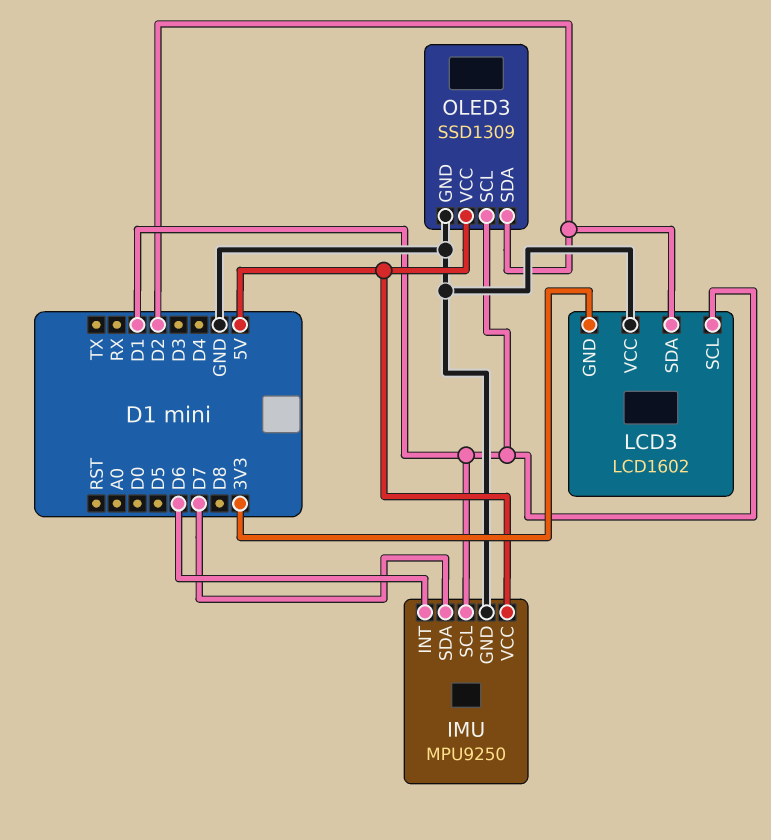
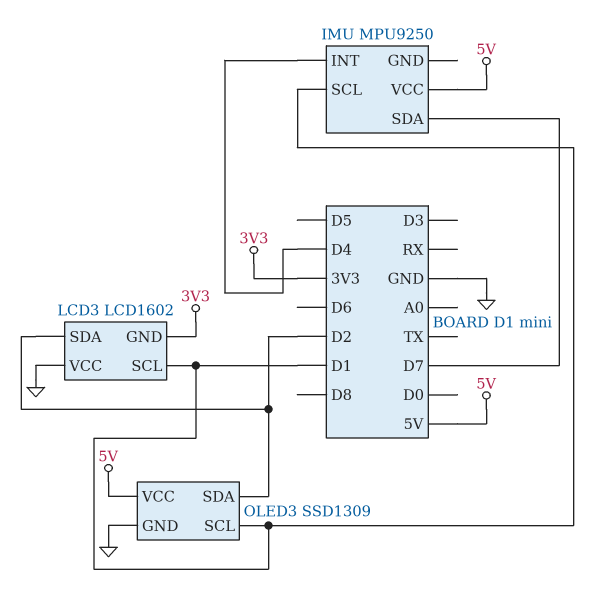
IMU pin GND: GND -> none
IMU pin INT: D6 -> D4

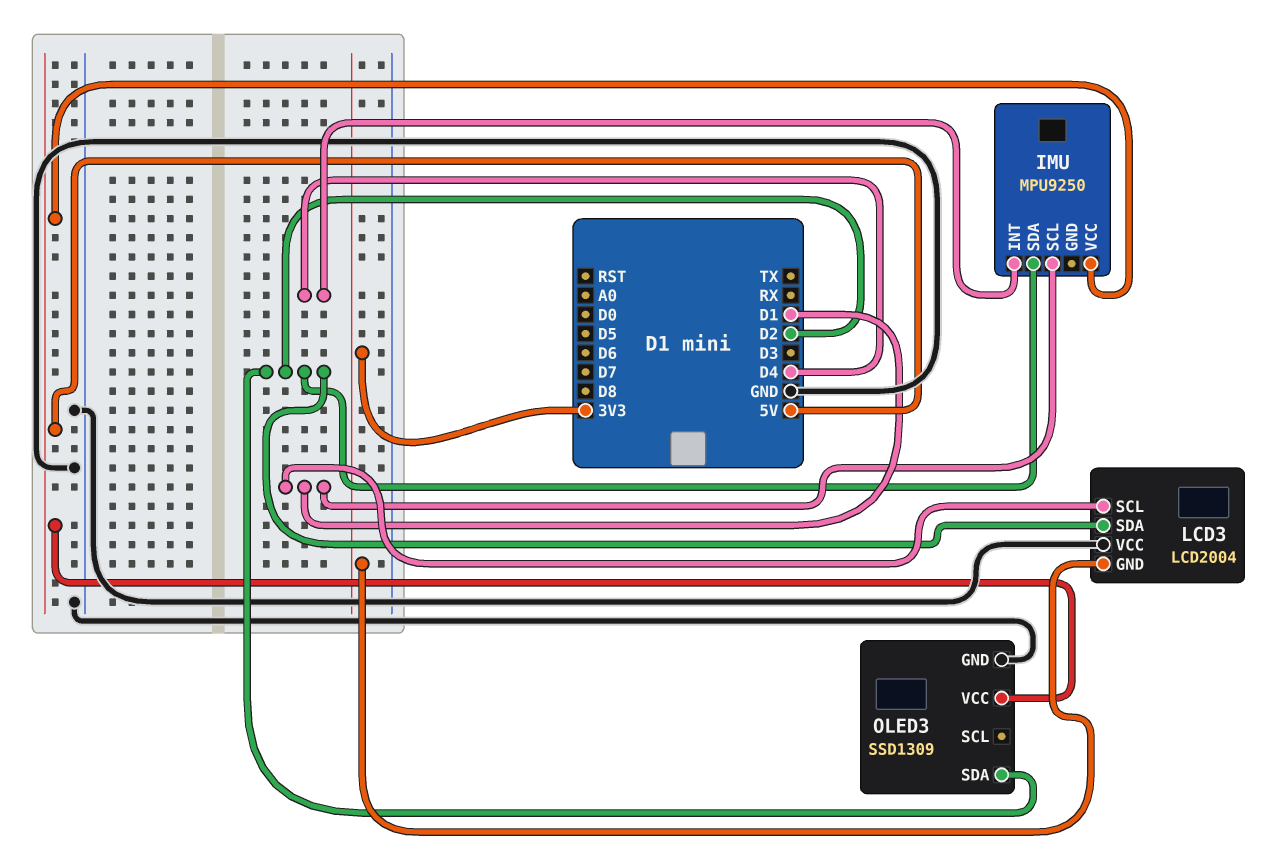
IMU pin SDA: D7 -> D2
LCD3: LCD1602 -> LCD2004
OLED3 pin SCL: D1 -> none

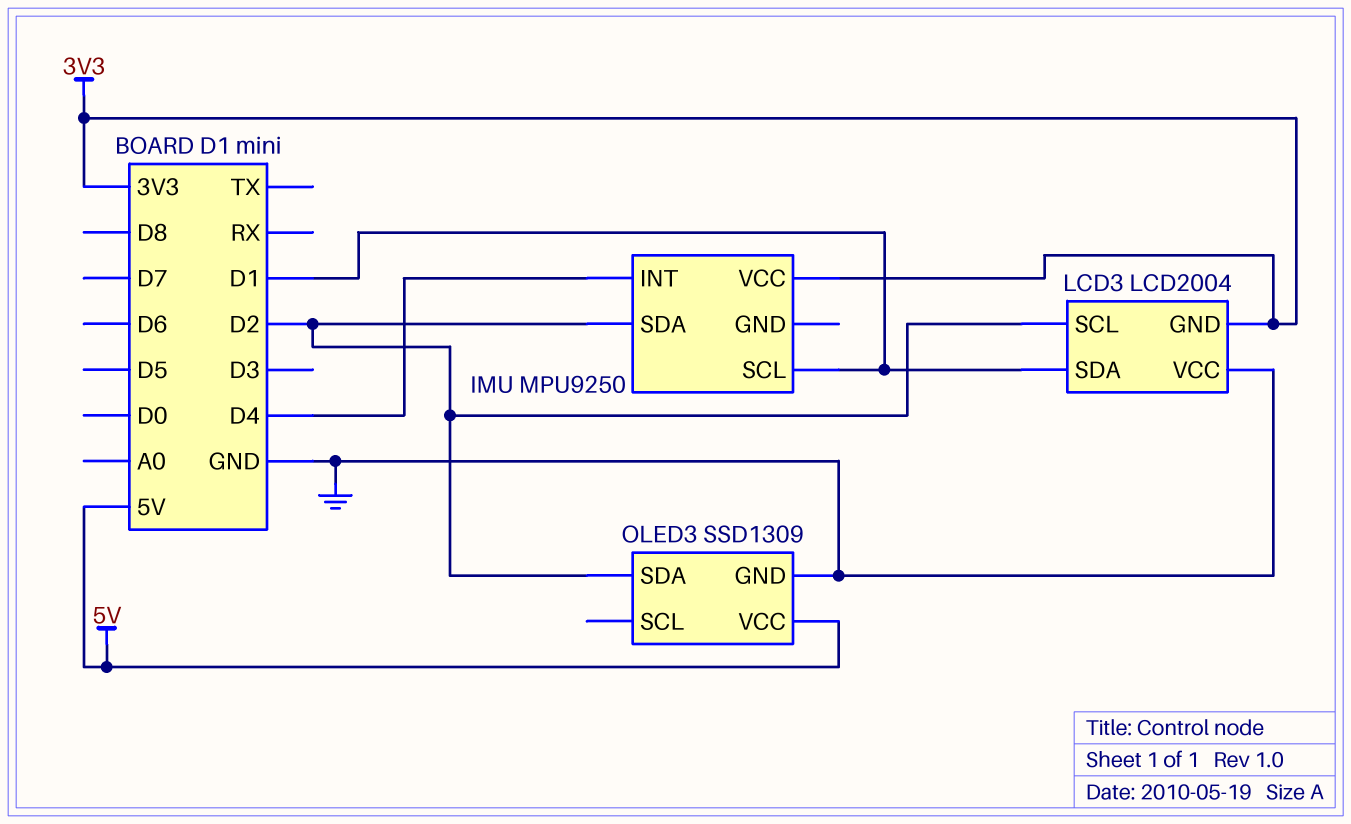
IMU pin VCC: 5V -> 3V3
LCD3 pin SCL: D1 -> D2
LCD3 pin SDA: D2 -> D1

